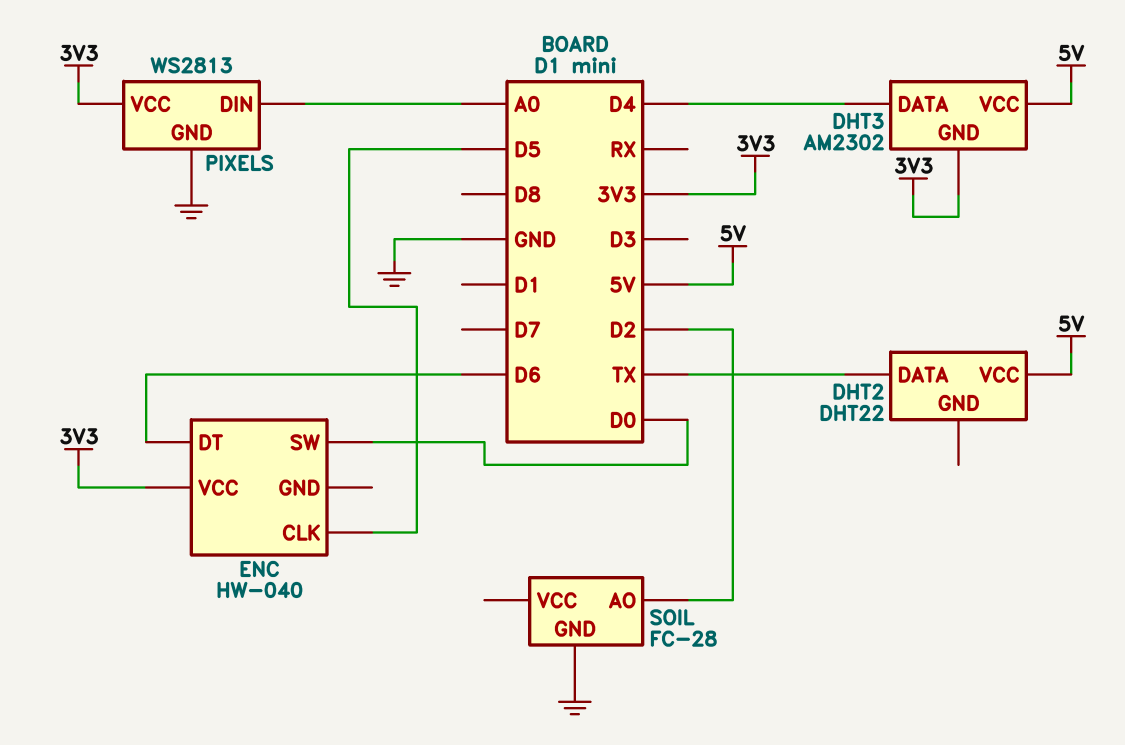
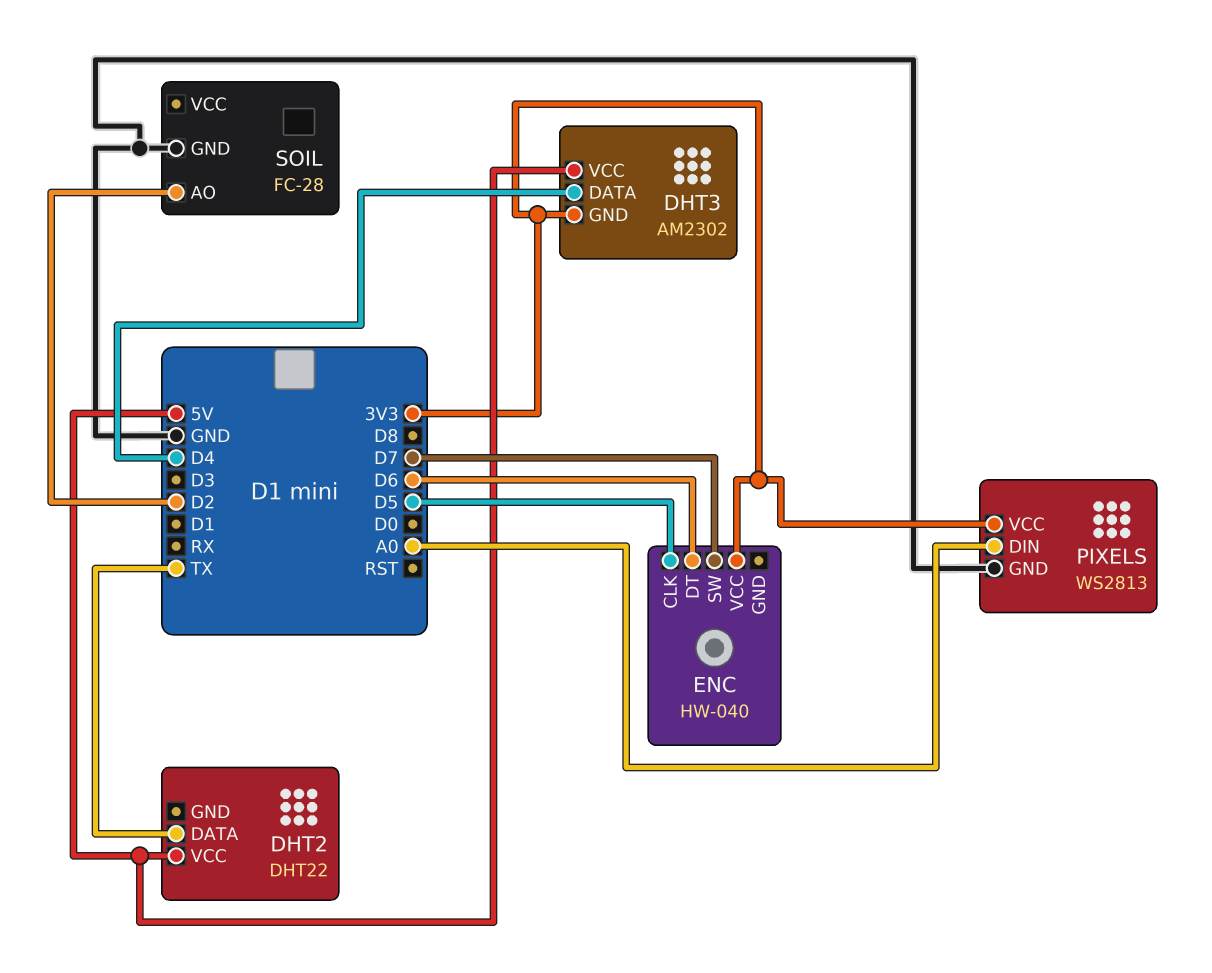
ENC pin SW: D0 -> D7

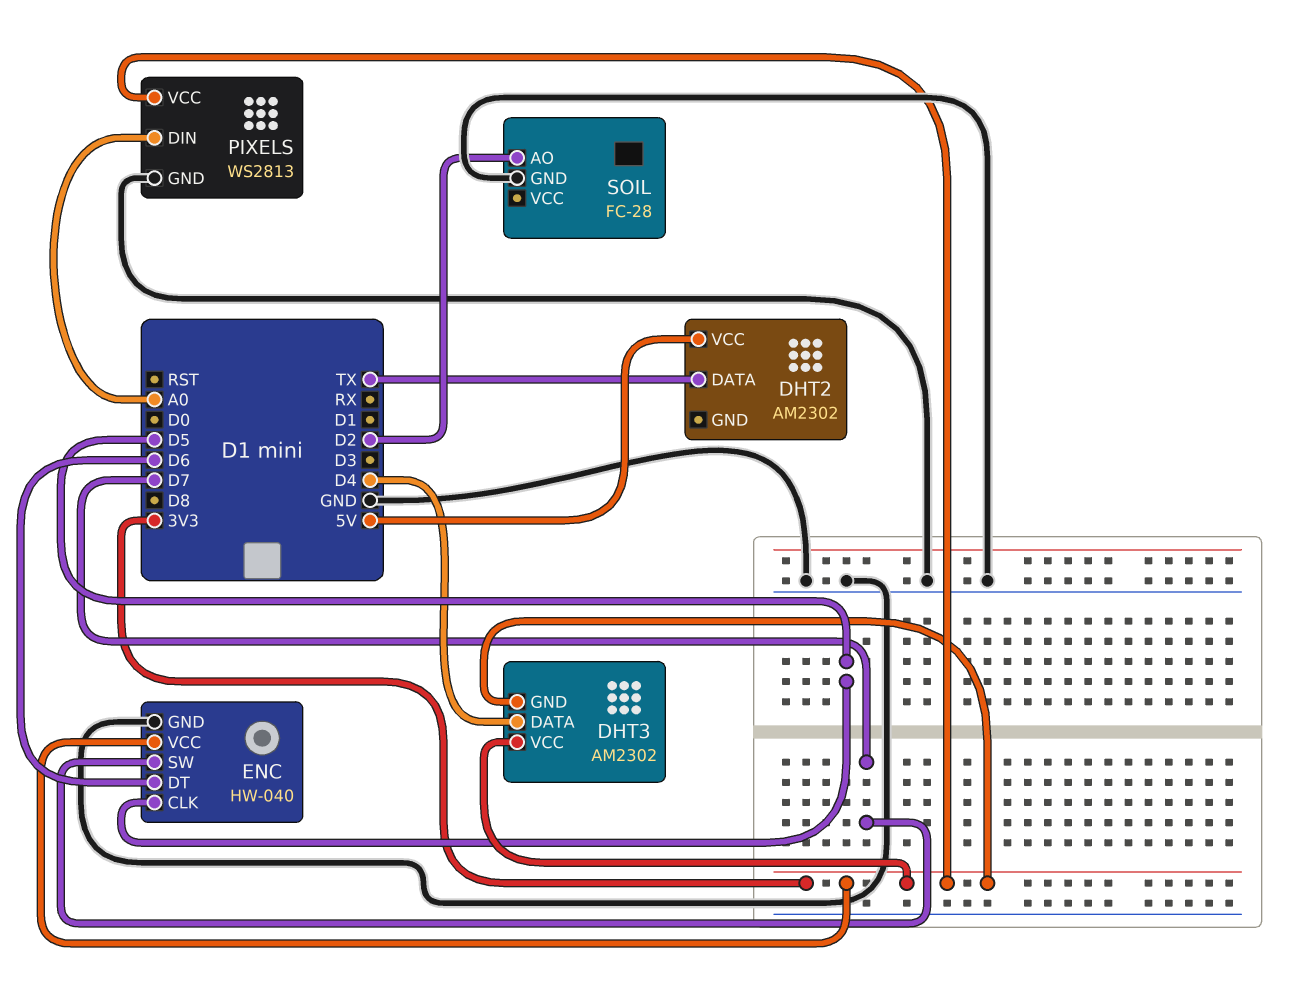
DHT2: DHT22 -> AM2302
DHT3 pin VCC: 5V -> 3V3
ENC pin GND: none -> GND

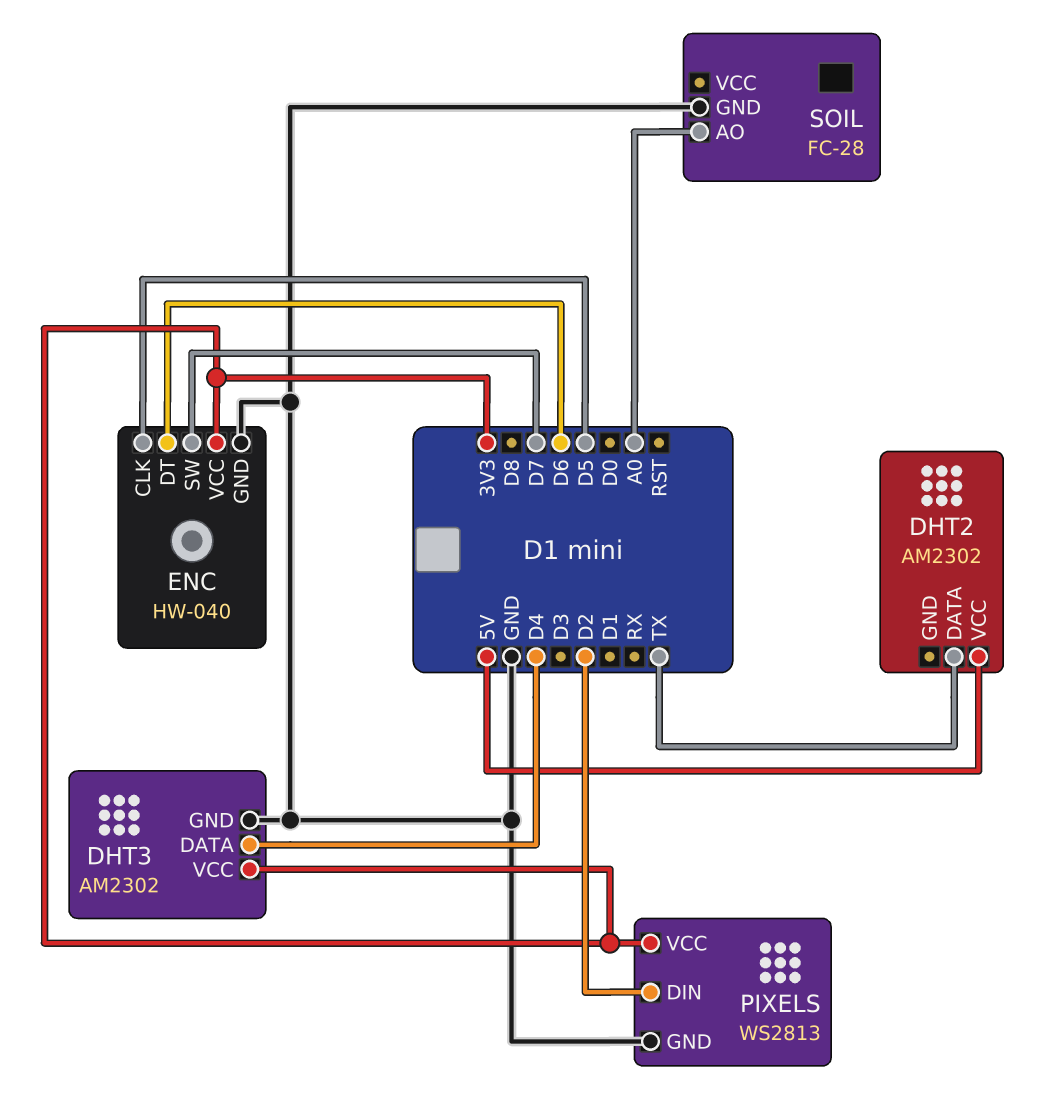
DHT3 pin GND: 3V3 -> GND
PIXELS pin DIN: A0 -> D2
SOIL pin AO: D2 -> A0

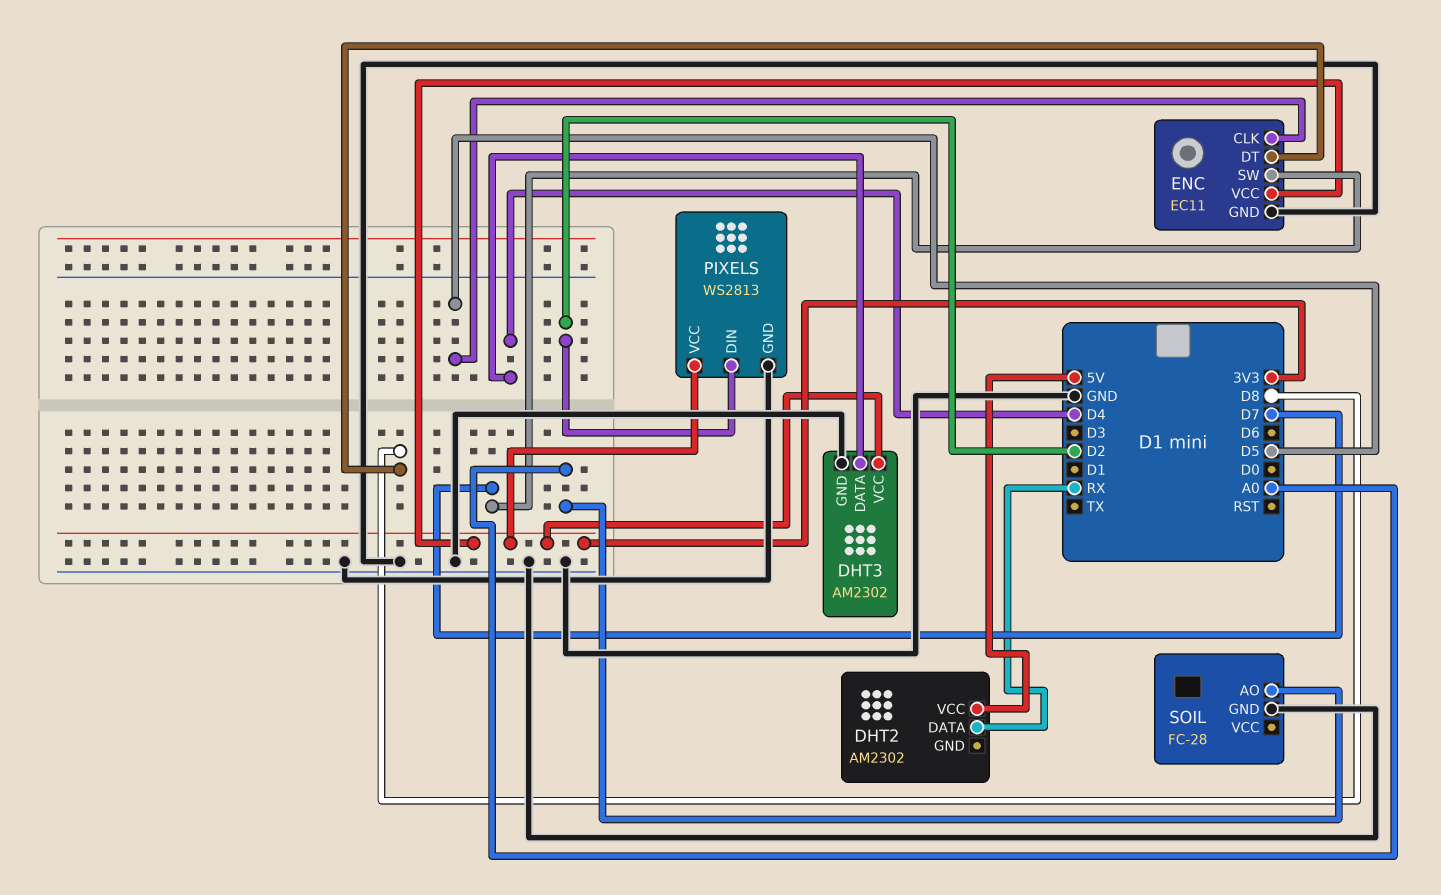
DHT2 pin DATA: TX -> RX
ENC: HW-040 -> EC11
ENC pin DT: D6 -> D8

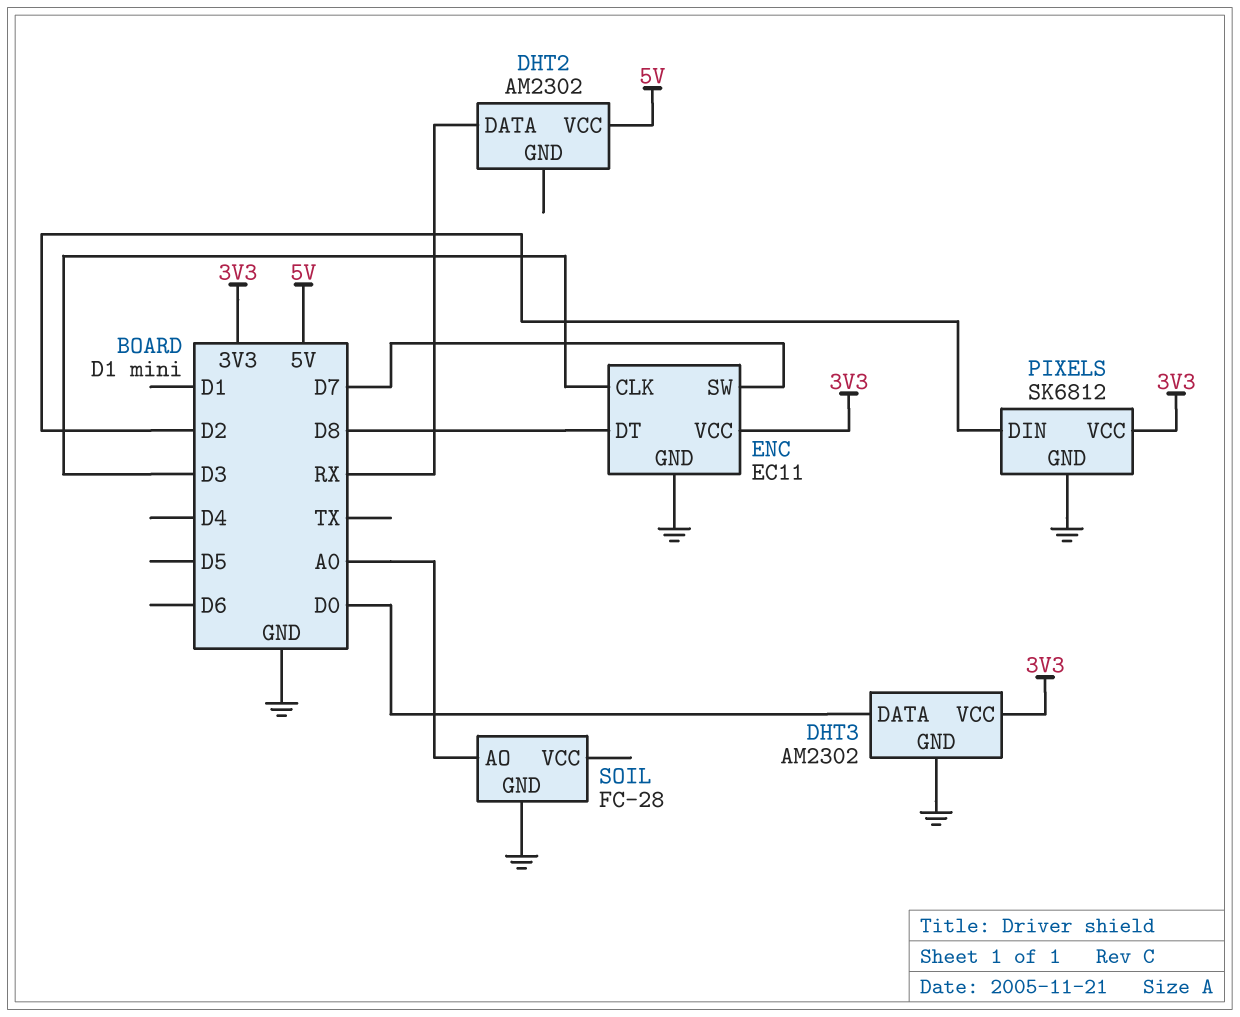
DHT3 pin DATA: D4 -> D0
ENC pin CLK: D5 -> D3
PIXELS: WS2813 -> SK6812

